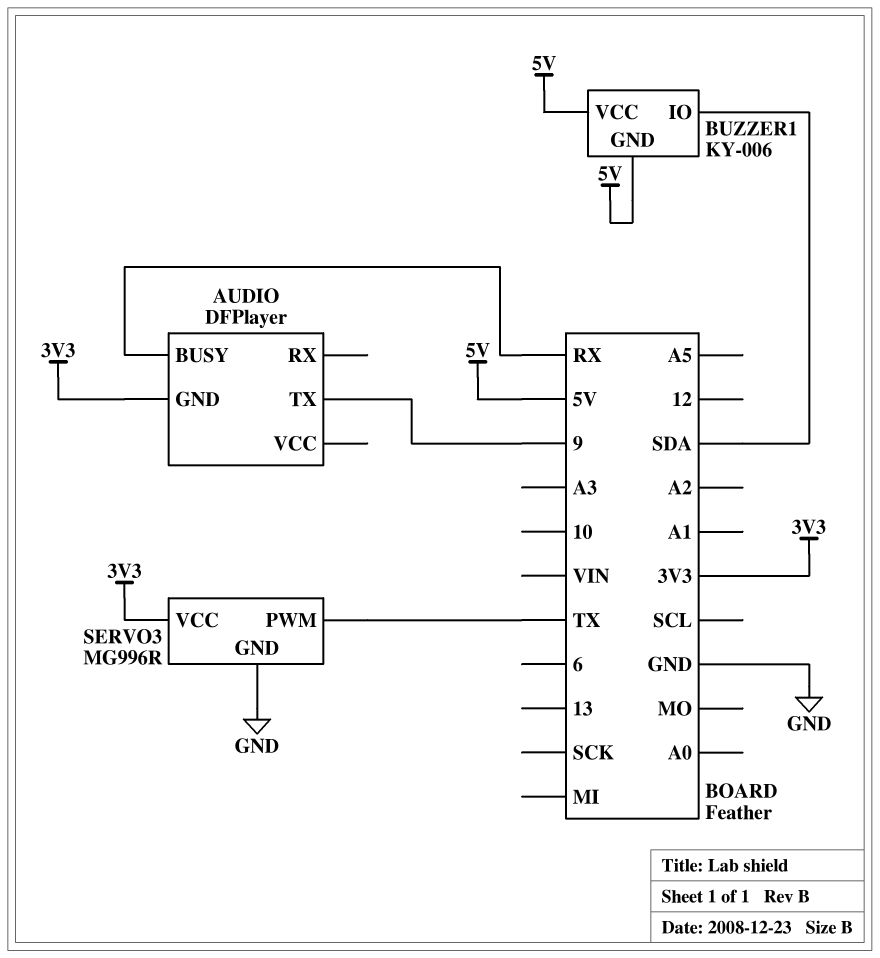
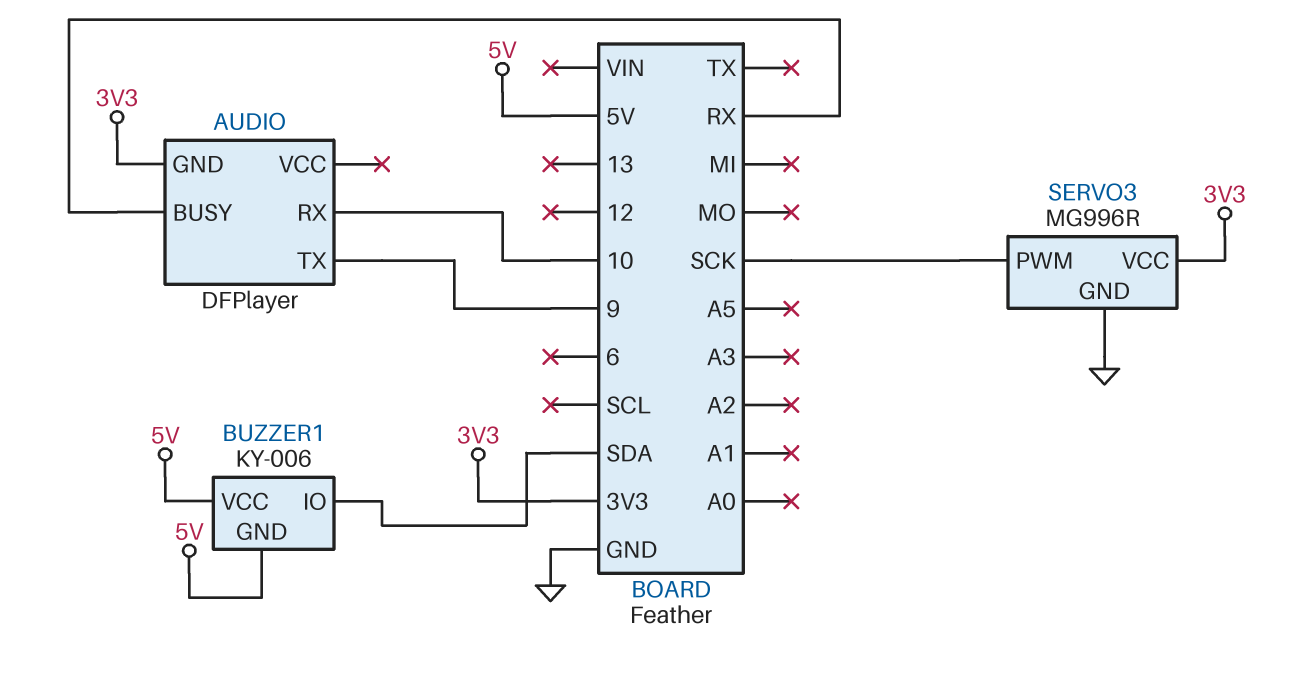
AUDIO pin RX: none -> 10
SERVO3 pin PWM: TX -> SCK

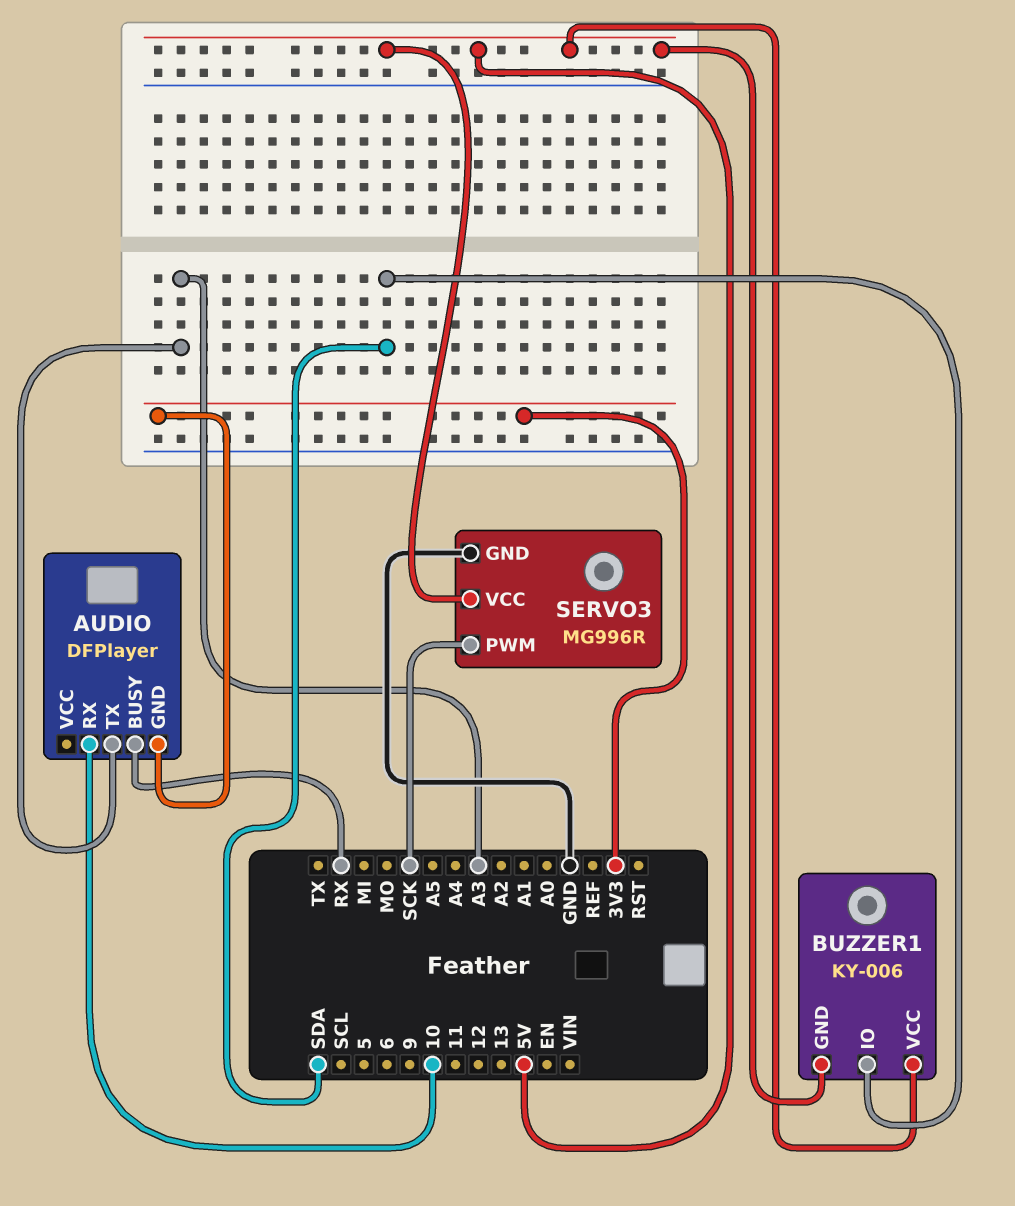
AUDIO pin TX: 9 -> A3
SERVO3 pin VCC: 3V3 -> 5V

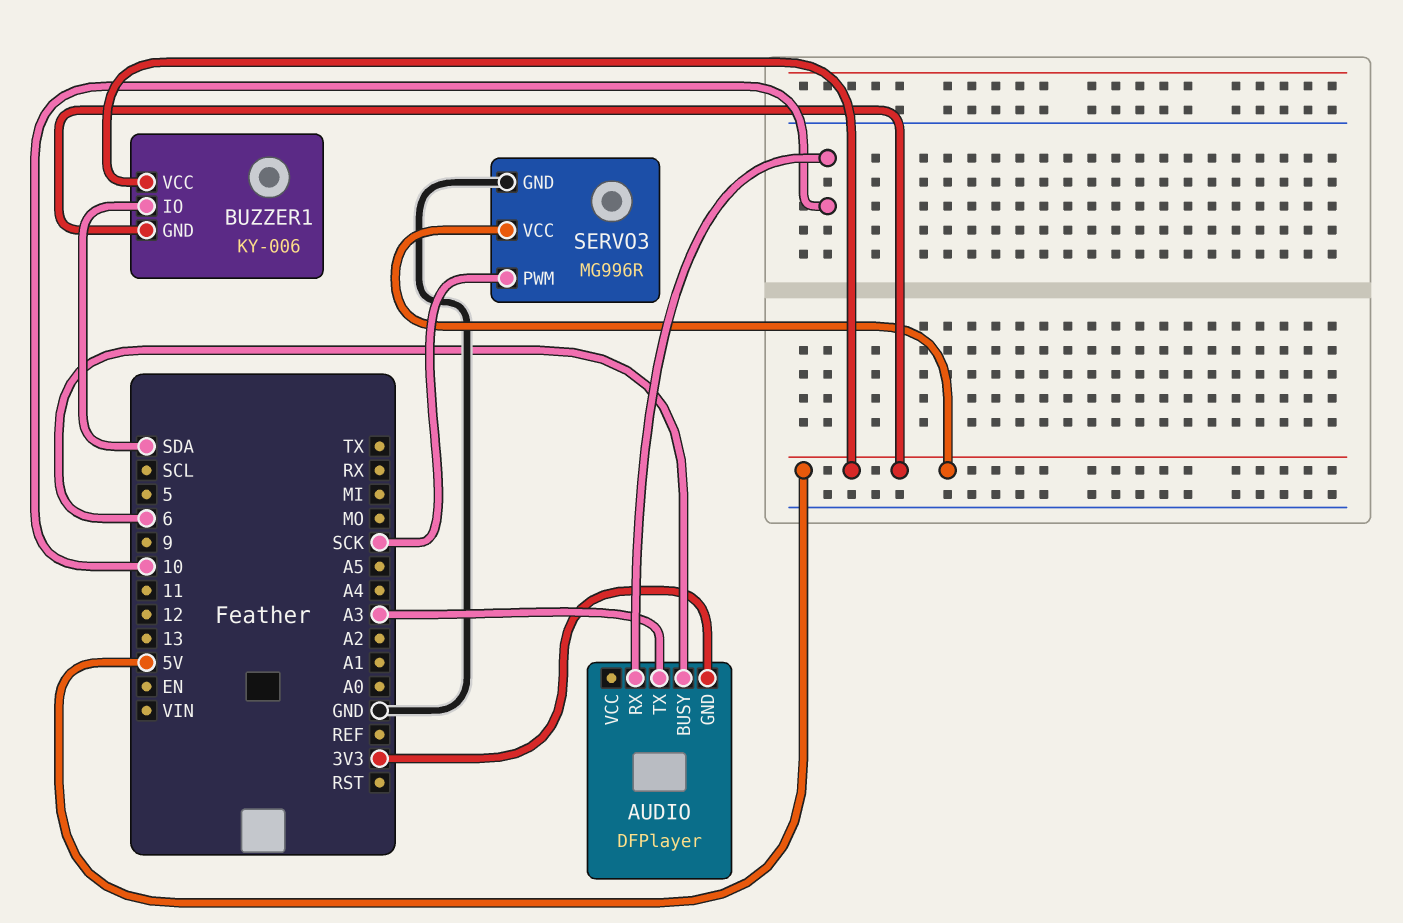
AUDIO pin BUSY: RX -> 6

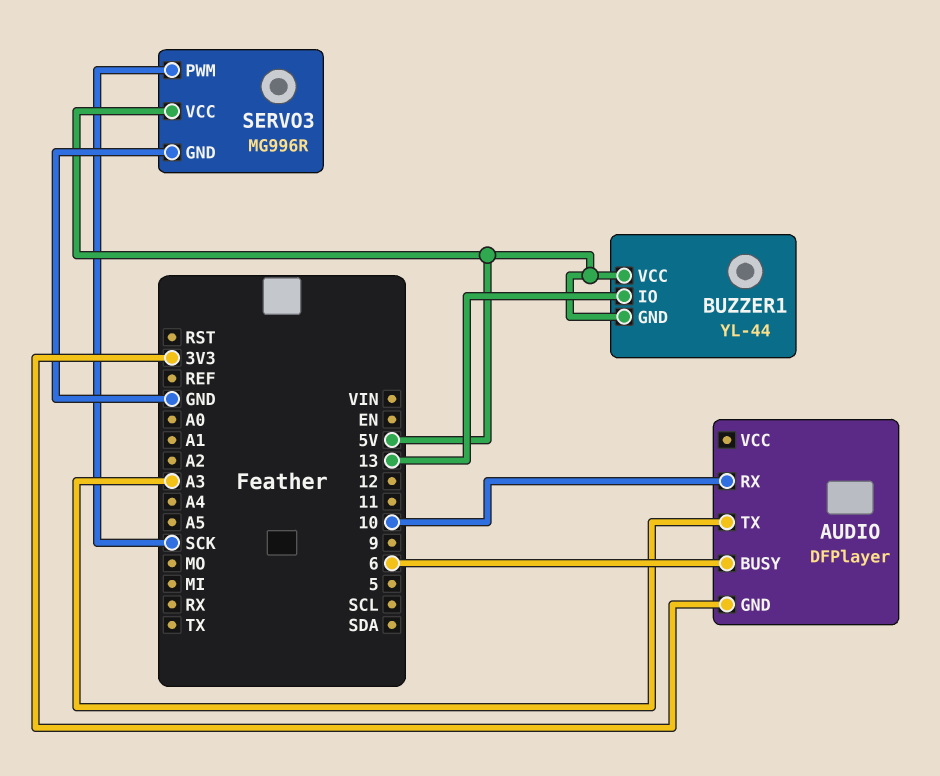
BUZZER1: KY-006 -> YL-44
BUZZER1 pin IO: SDA -> 13

